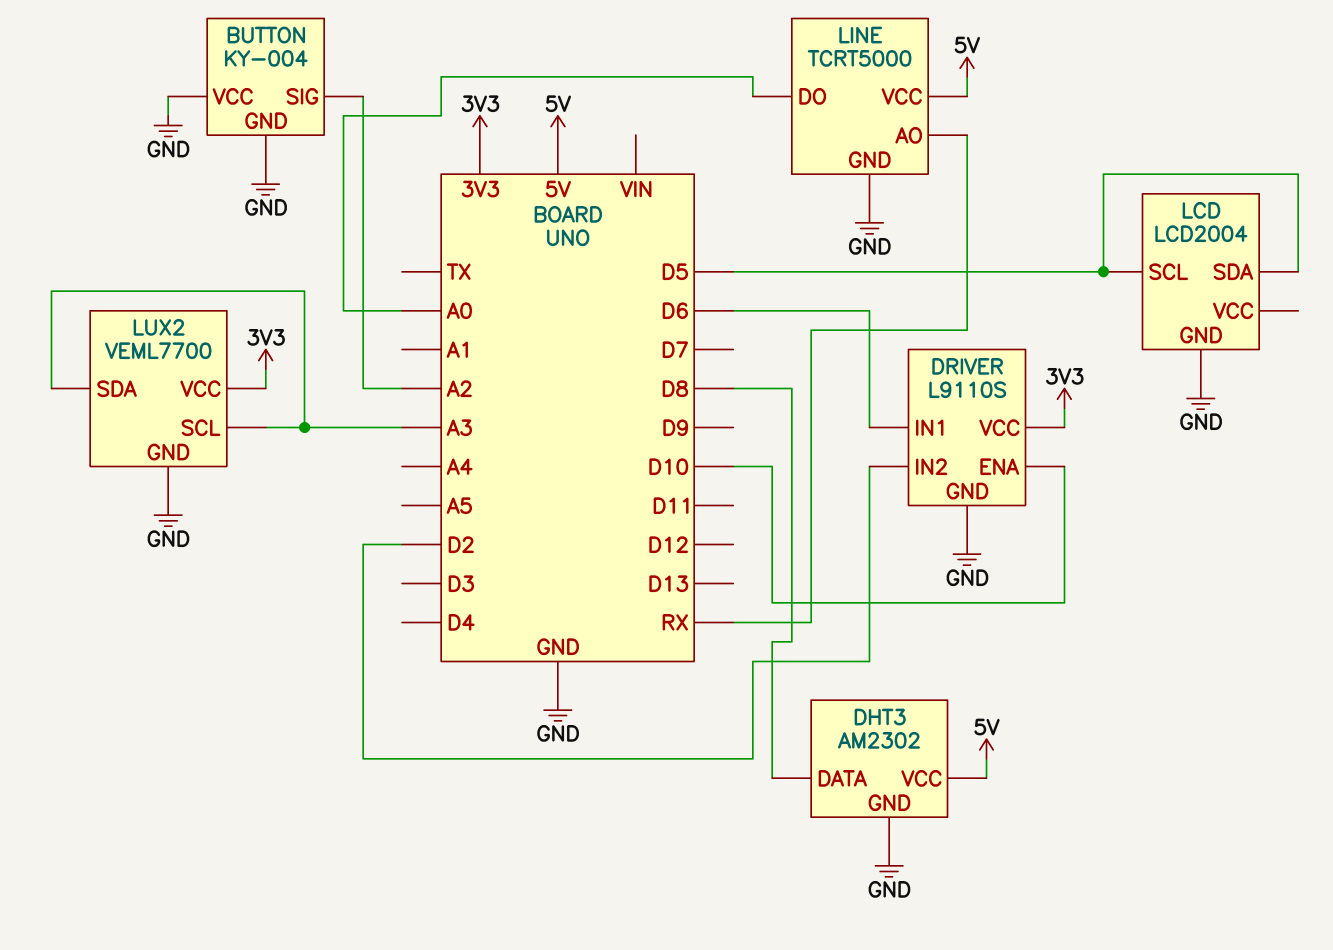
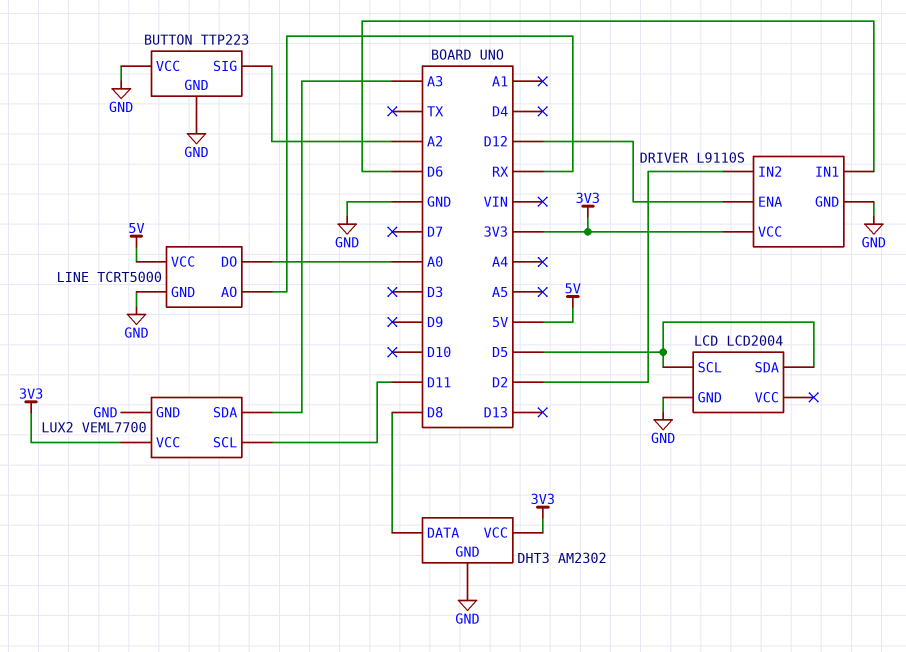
BUTTON: KY-004 -> TTP223
DHT3 pin VCC: 5V -> 3V3
DRIVER pin ENA: D10 -> D12
LUX2 pin SCL: A3 -> D11

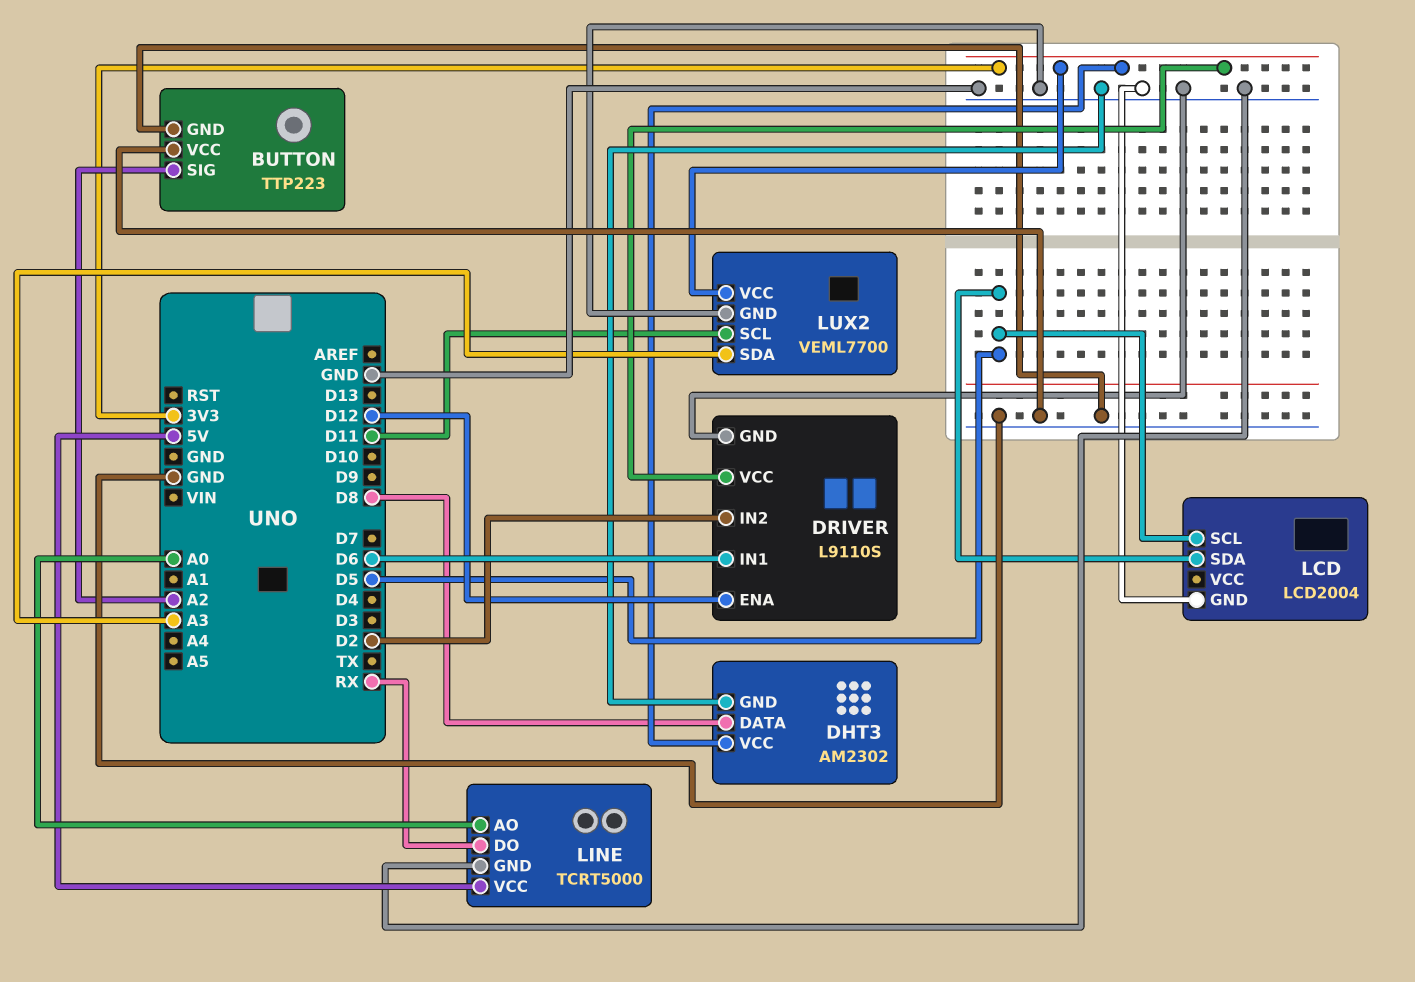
LINE pin AO: RX -> A0
LINE pin DO: A0 -> RX

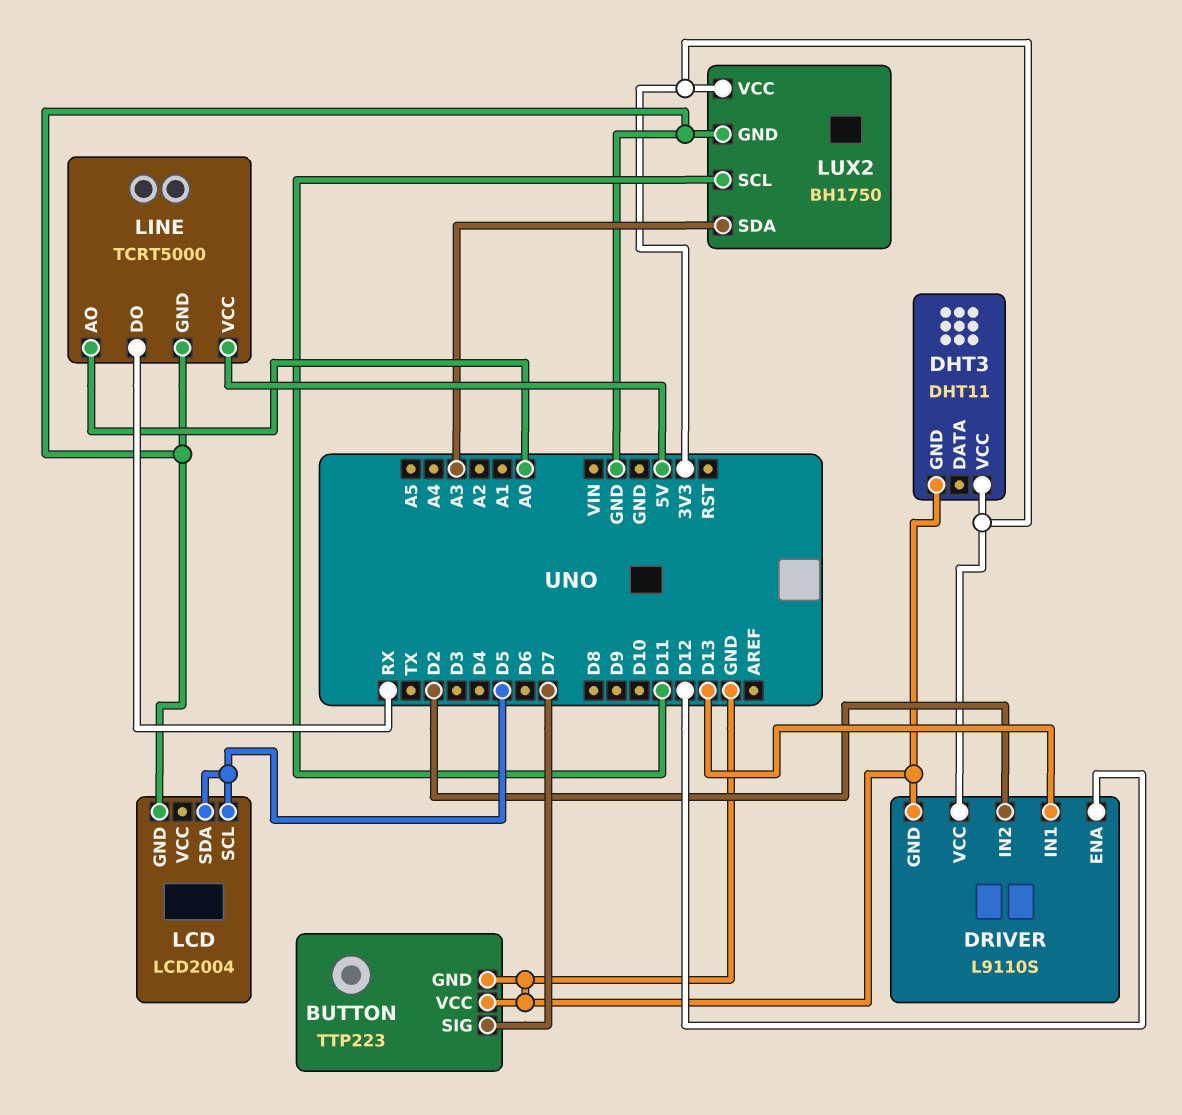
BUTTON pin SIG: A2 -> D7
DHT3: AM2302 -> DHT11
DHT3 pin DATA: D8 -> none
DRIVER pin IN1: D6 -> D13
LUX2: VEML7700 -> BH1750

